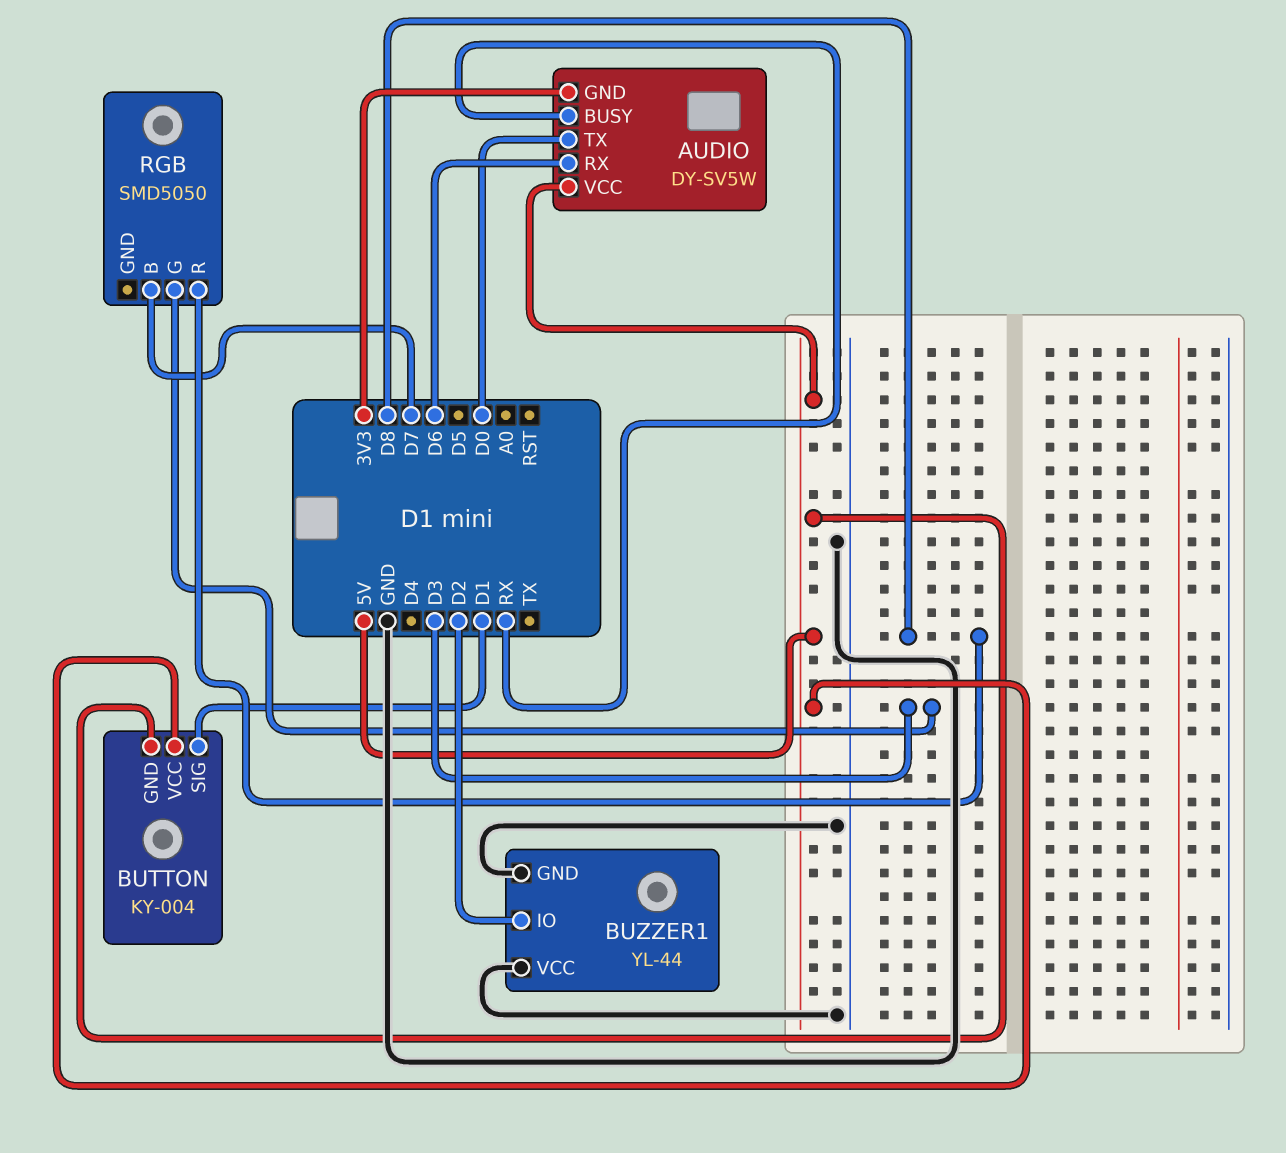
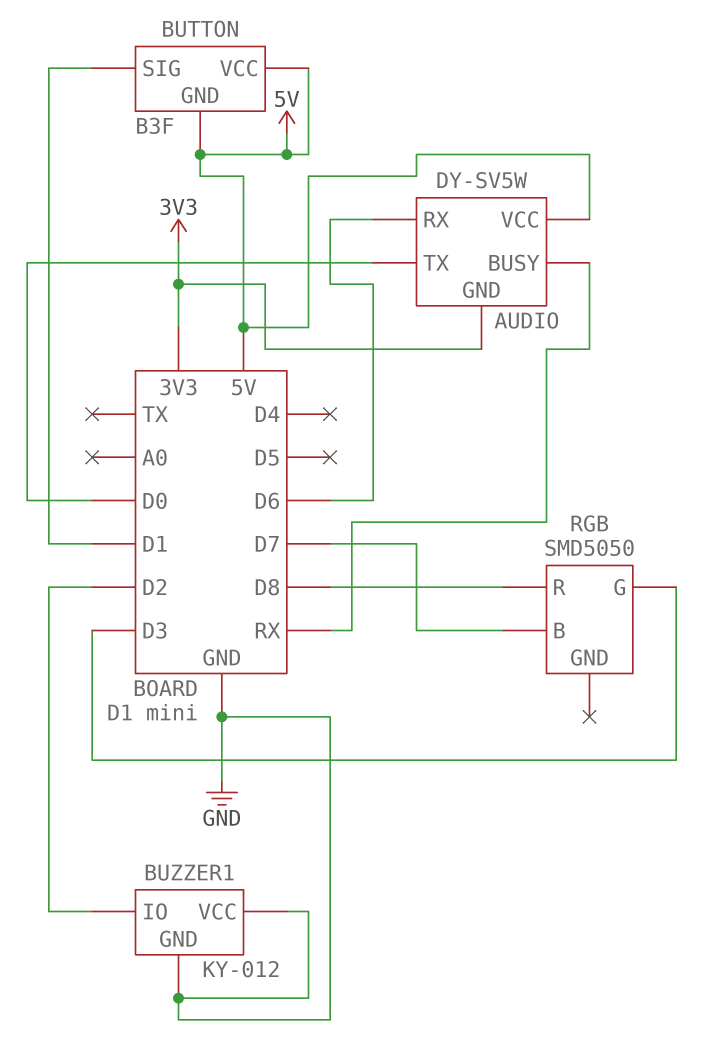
BUTTON: KY-004 -> B3F
BUZZER1: YL-44 -> KY-012

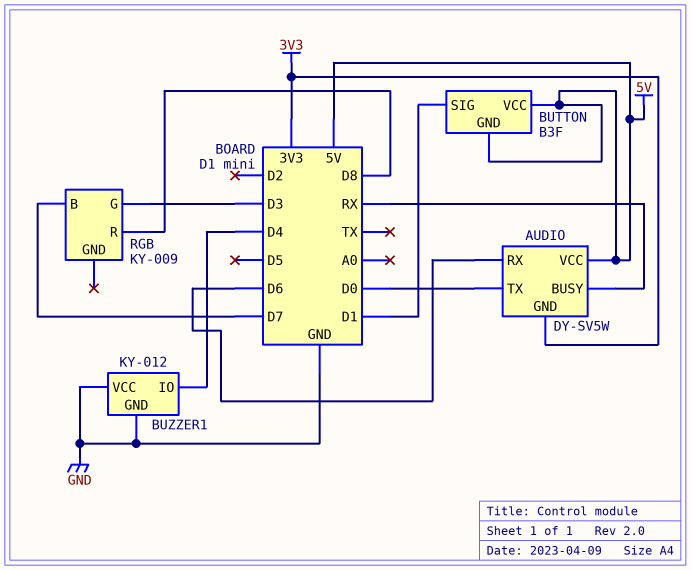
BUZZER1 pin IO: D2 -> D4
RGB: SMD5050 -> KY-009

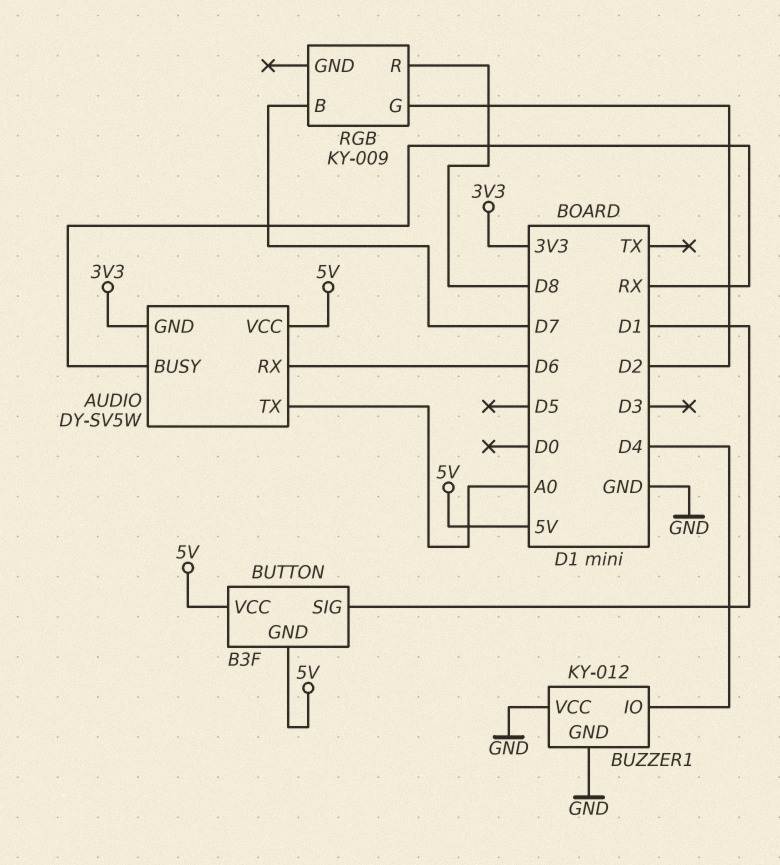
AUDIO pin TX: D0 -> A0
RGB pin G: D3 -> D2

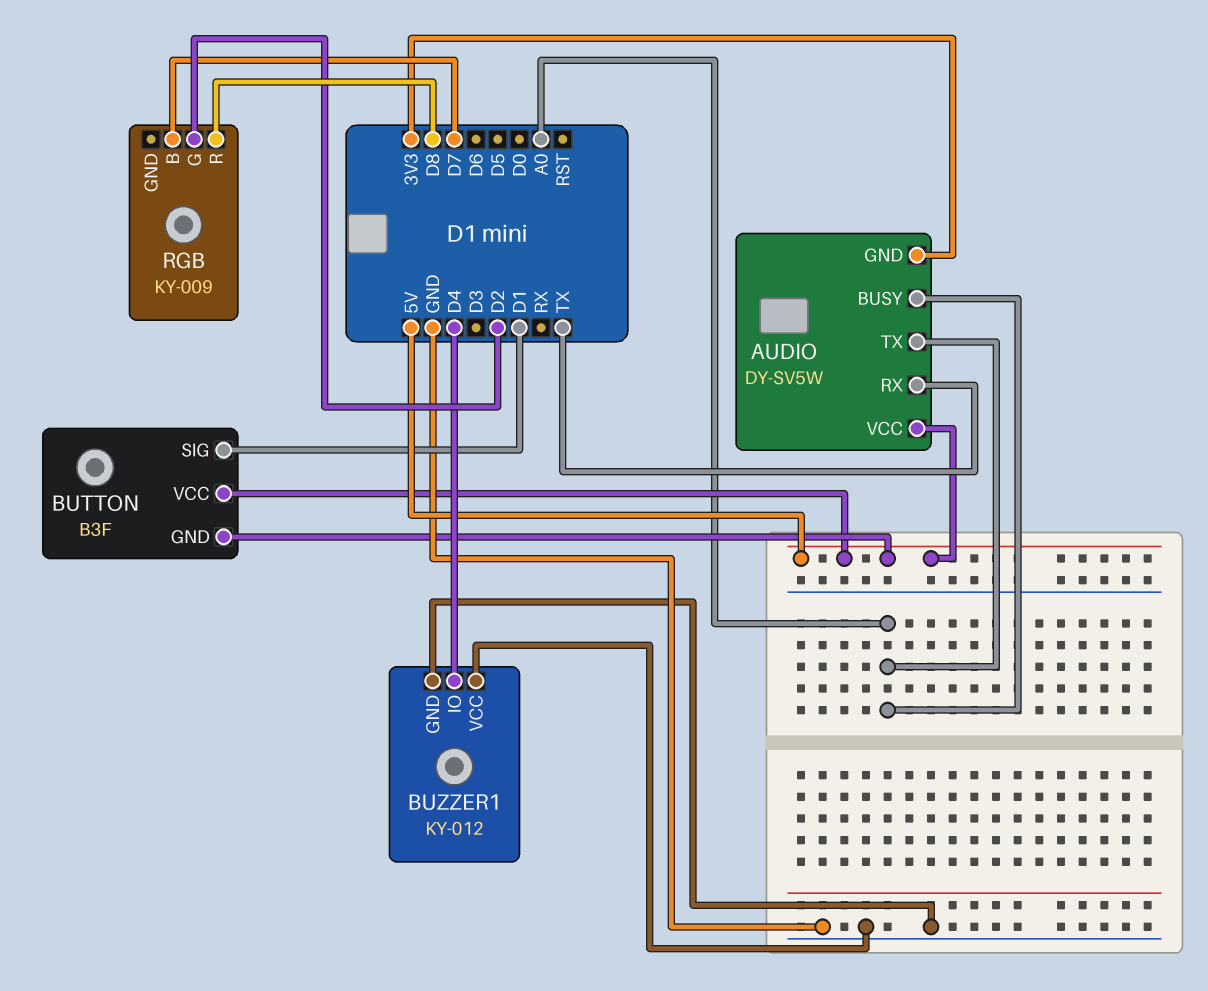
AUDIO pin BUSY: RX -> A0
AUDIO pin RX: D6 -> TX

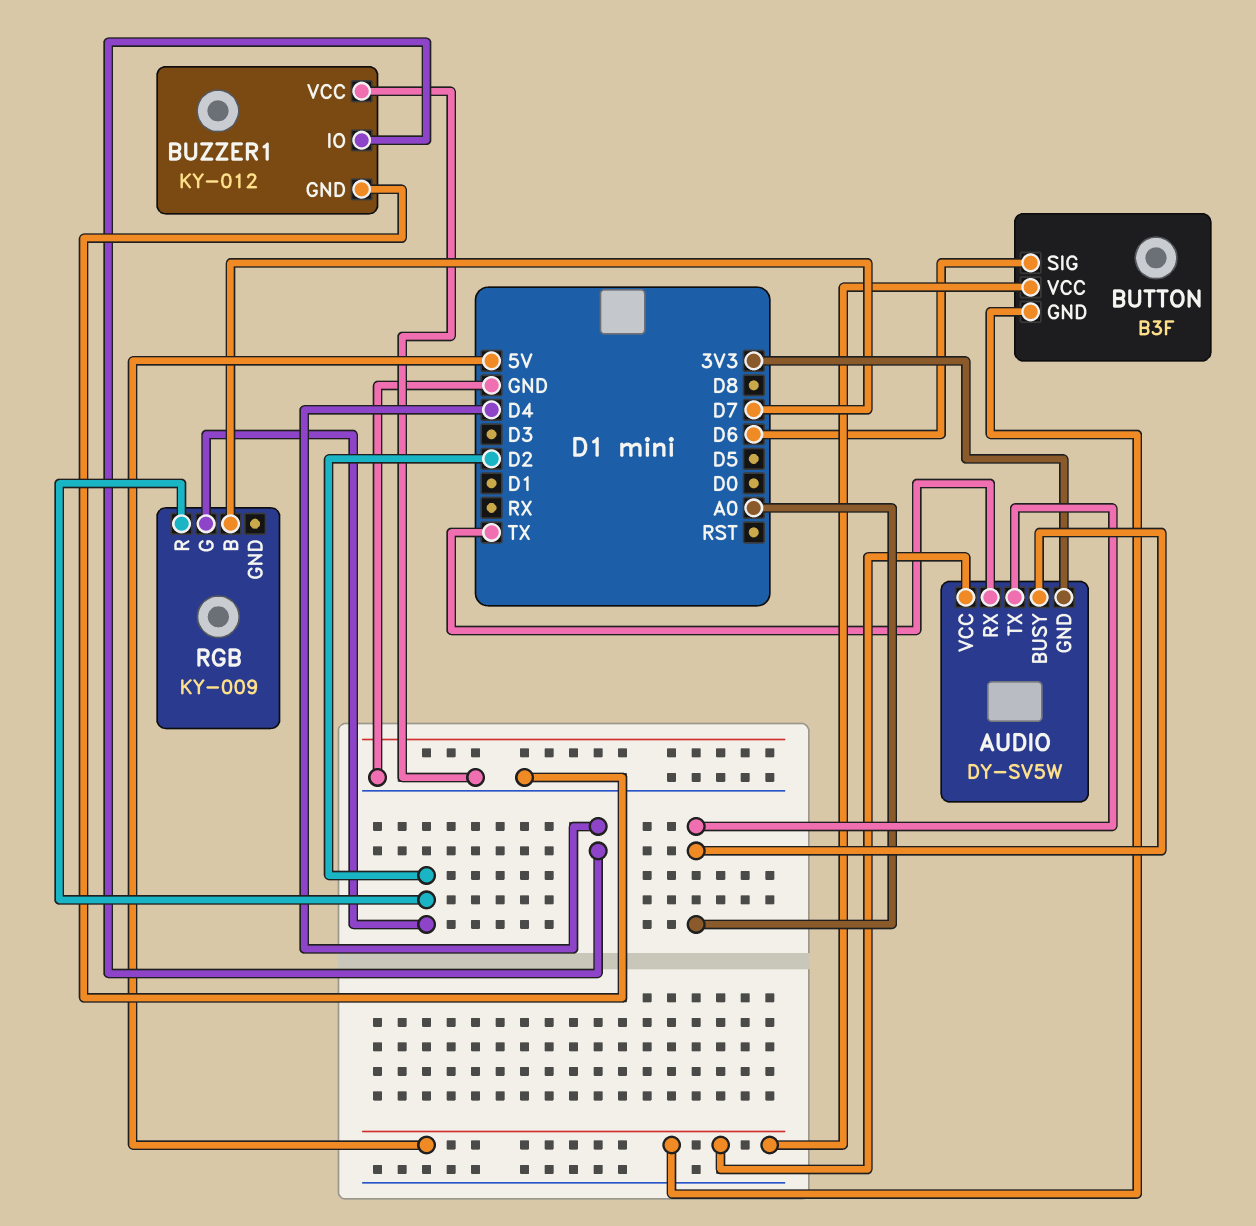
BUTTON pin SIG: D1 -> D6
RGB pin R: D8 -> D2

